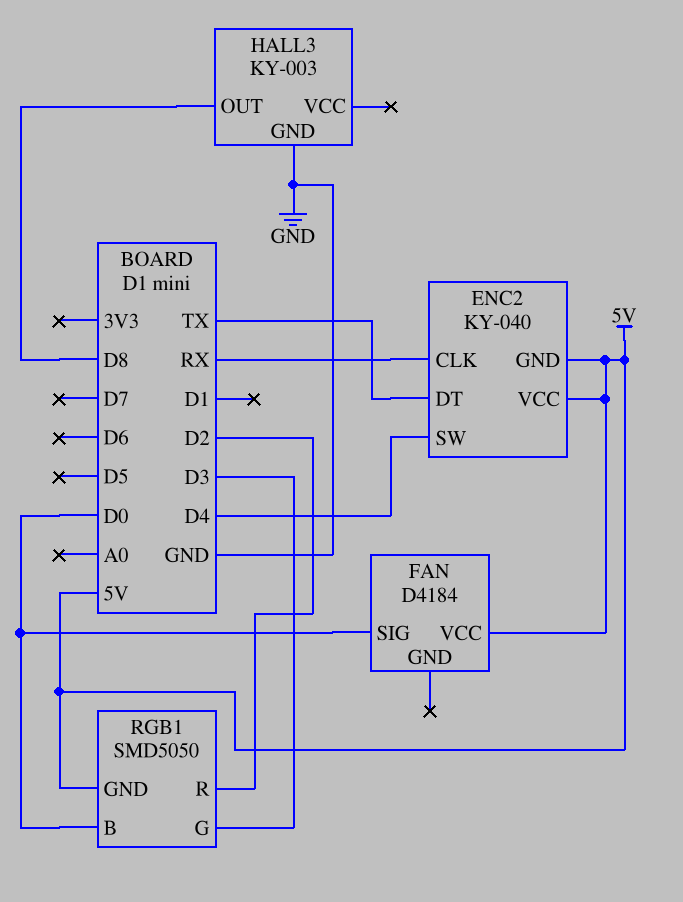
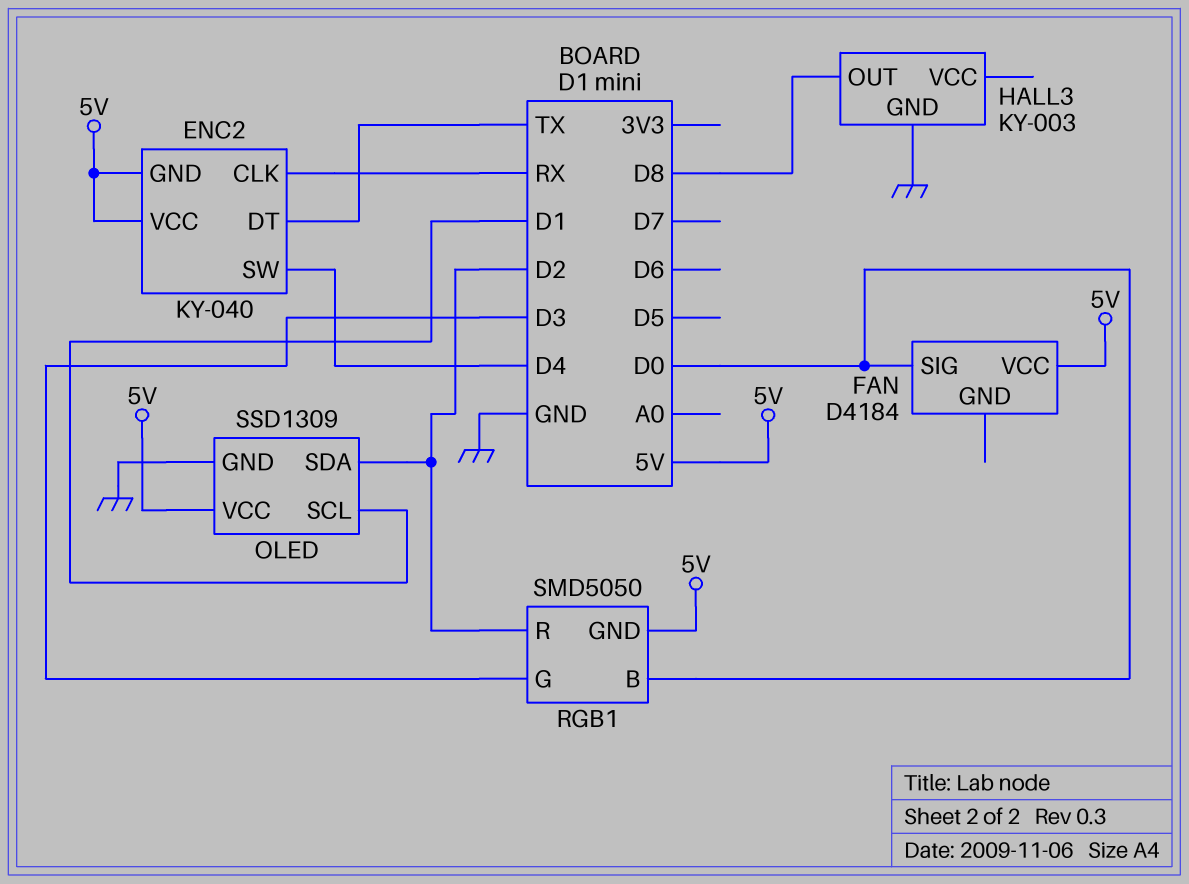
OLED: none -> SSD1309
OLED pin GND: none -> GND
OLED pin SCL: none -> D1
OLED pin SDA: none -> D2
OLED pin VCC: none -> 5V

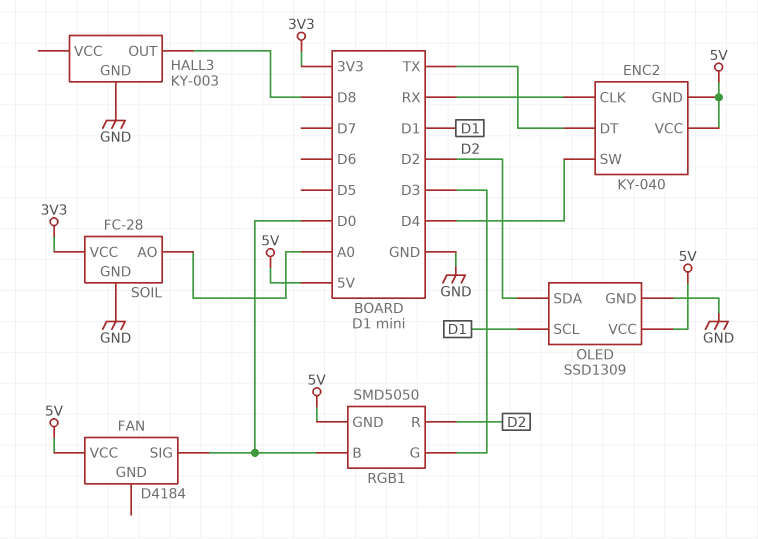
SOIL: none -> FC-28
SOIL pin AO: none -> A0
SOIL pin GND: none -> GND
SOIL pin VCC: none -> 3V3

